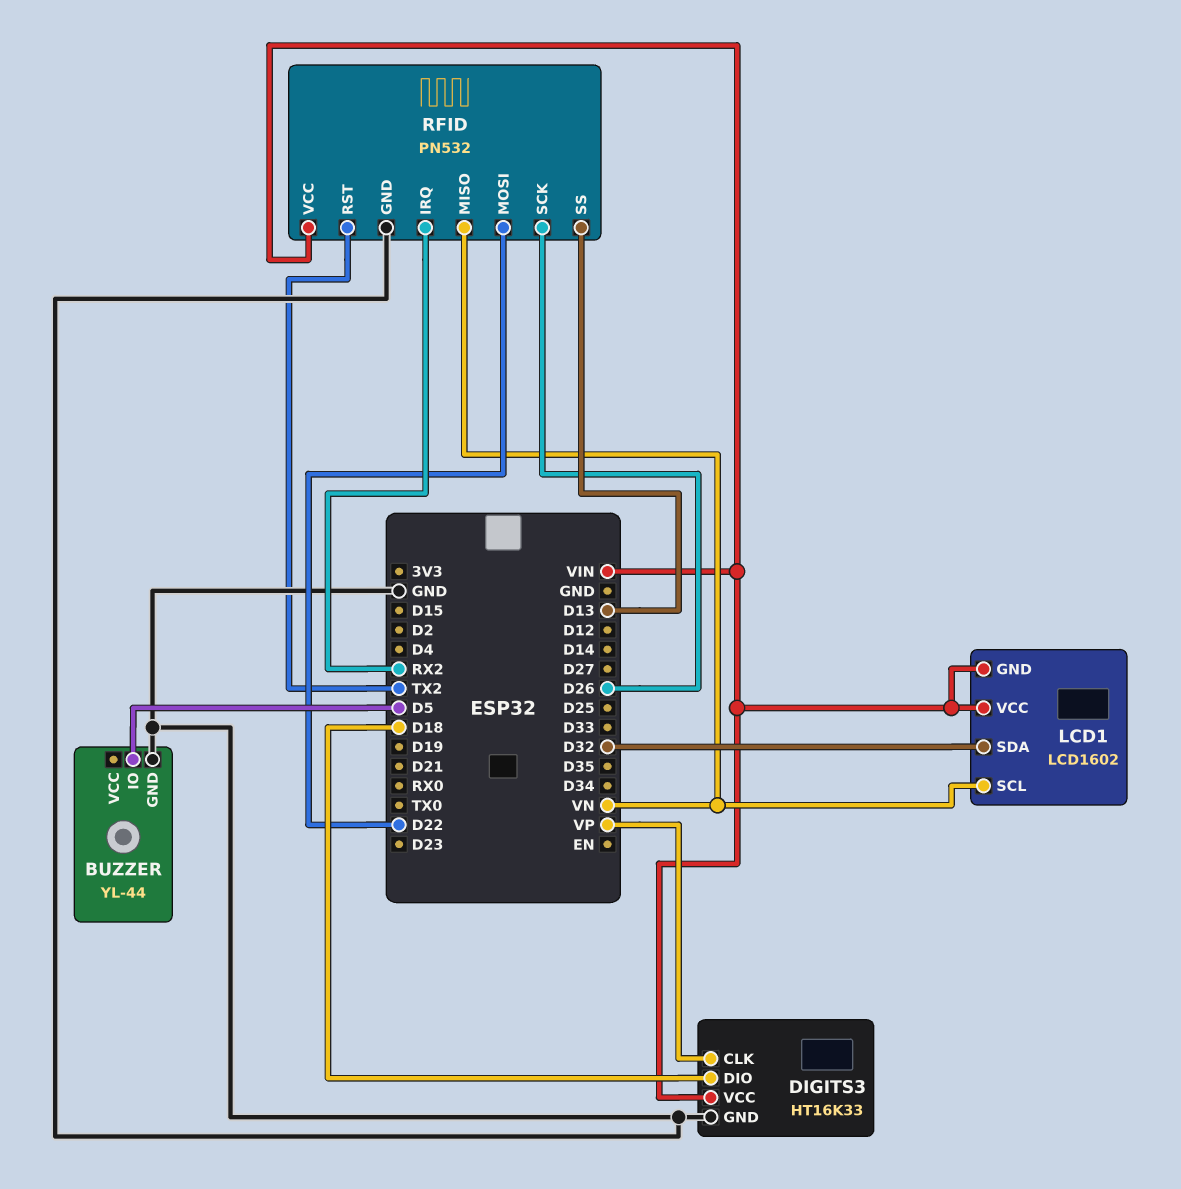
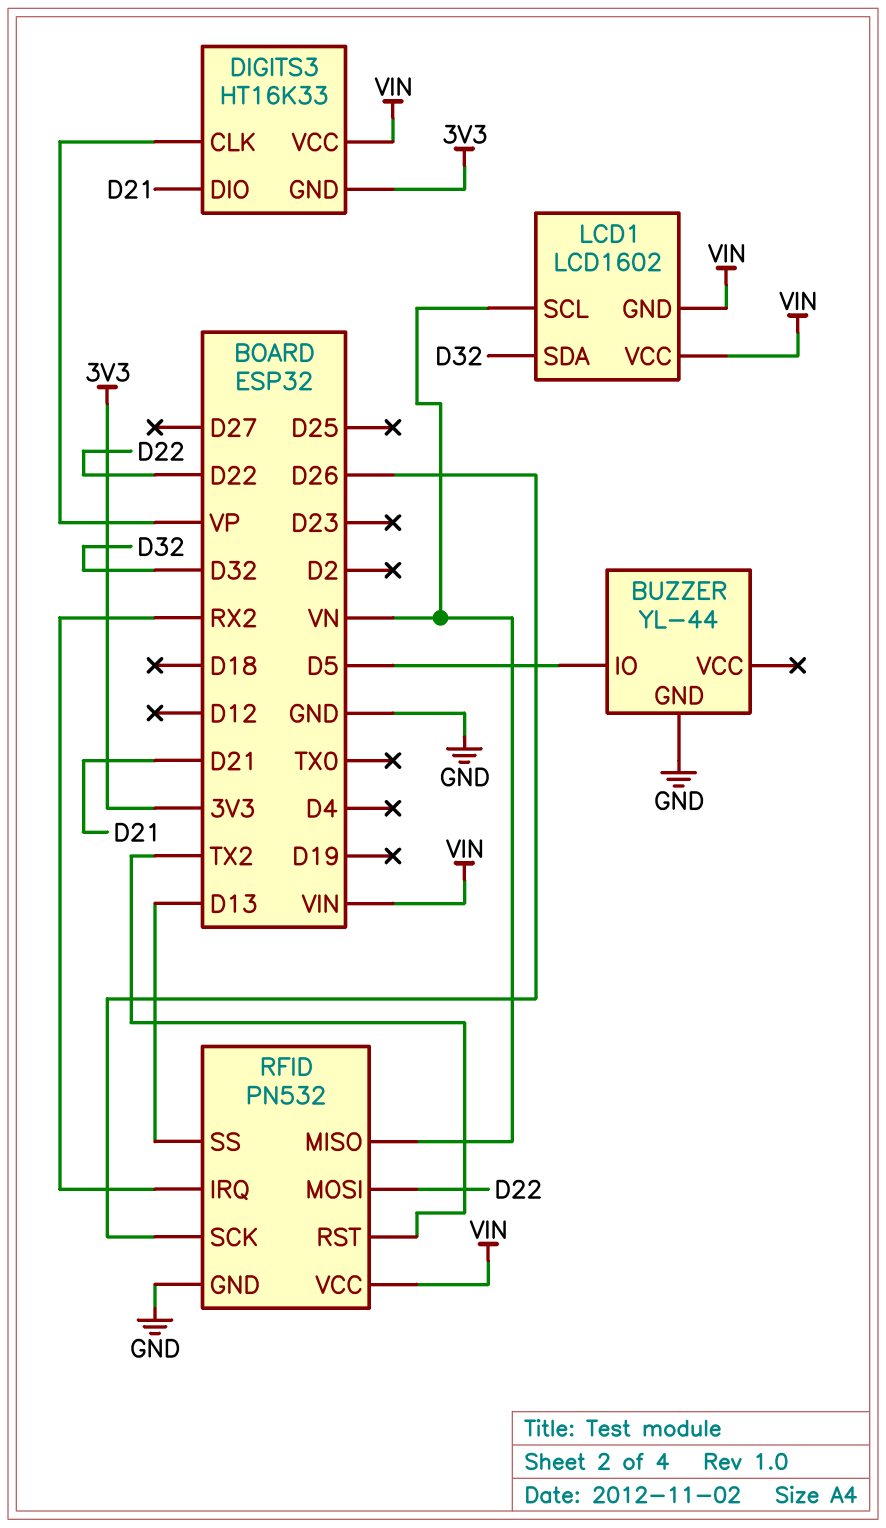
DIGITS3 pin DIO: D18 -> D21
DIGITS3 pin GND: GND -> 3V3

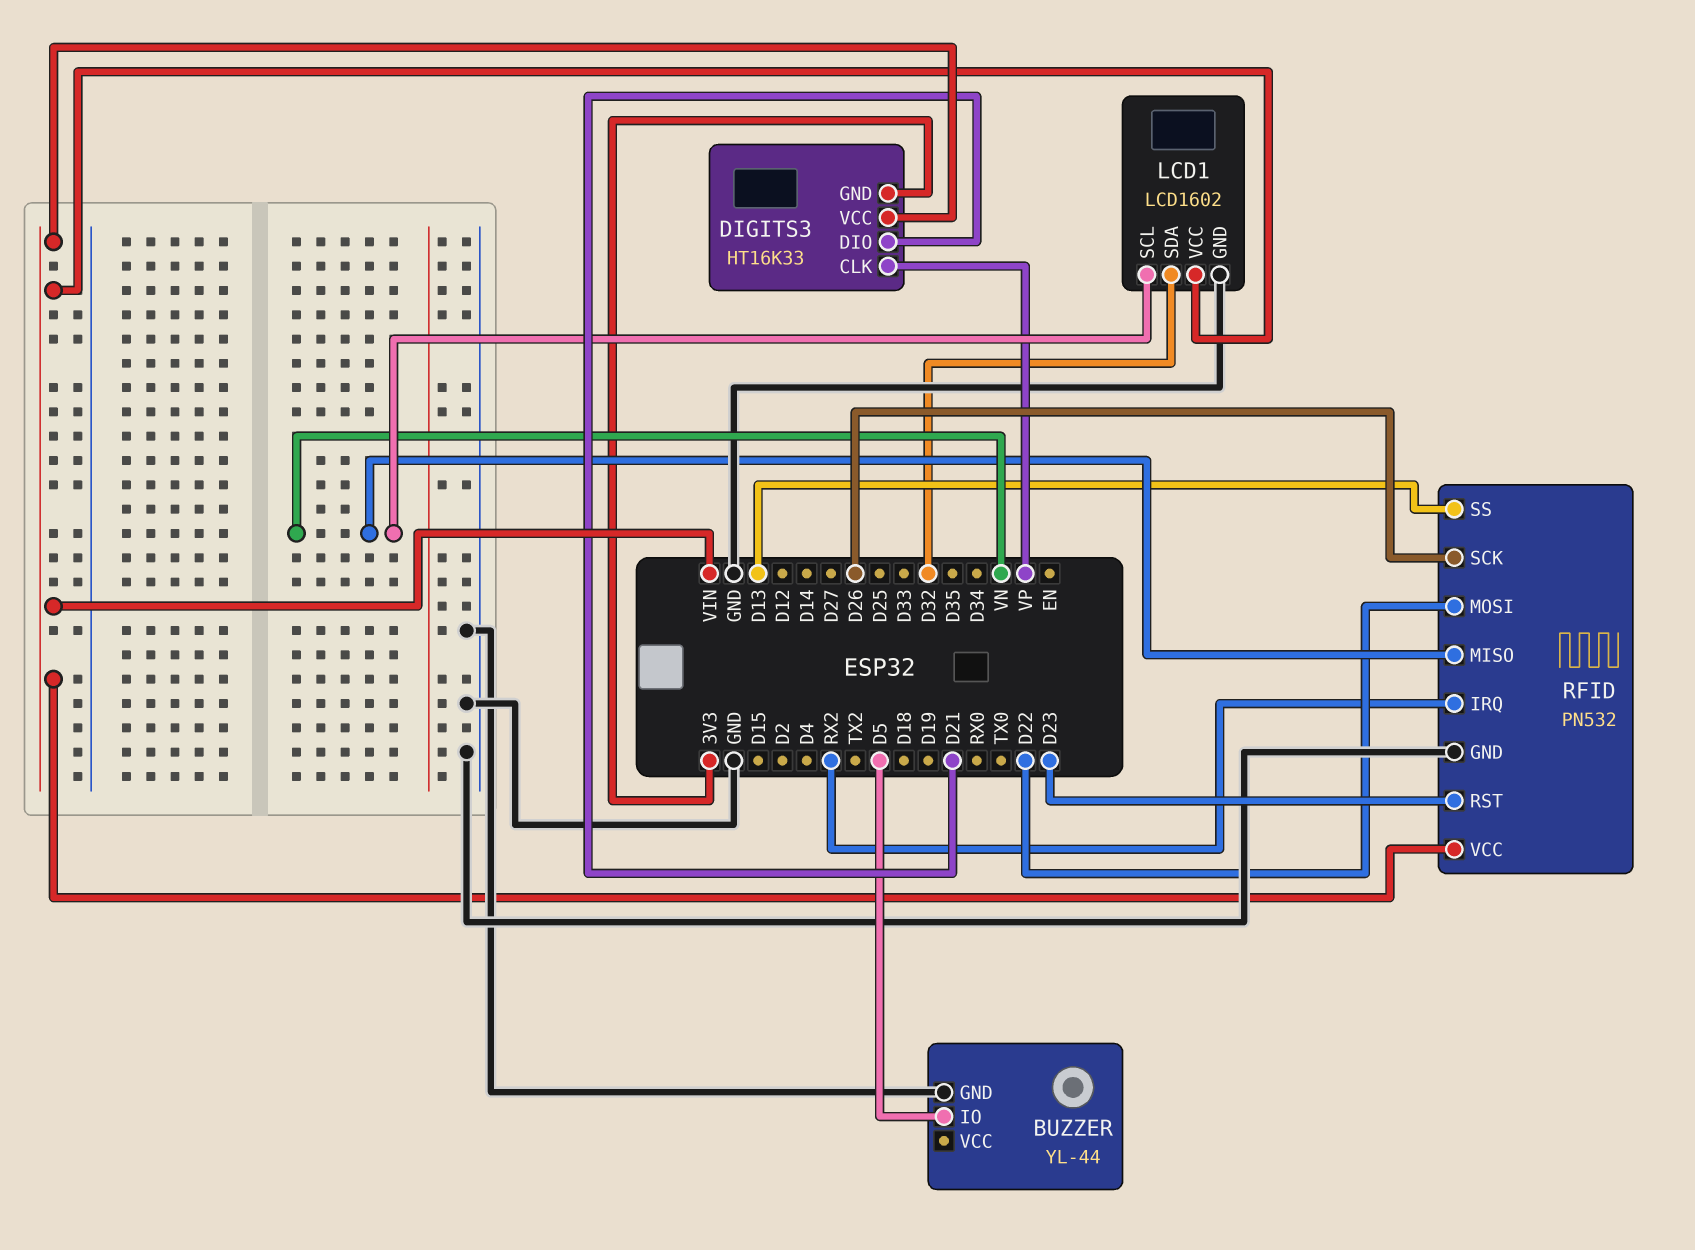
LCD1 pin GND: VIN -> GND
RFID pin RST: TX2 -> D23

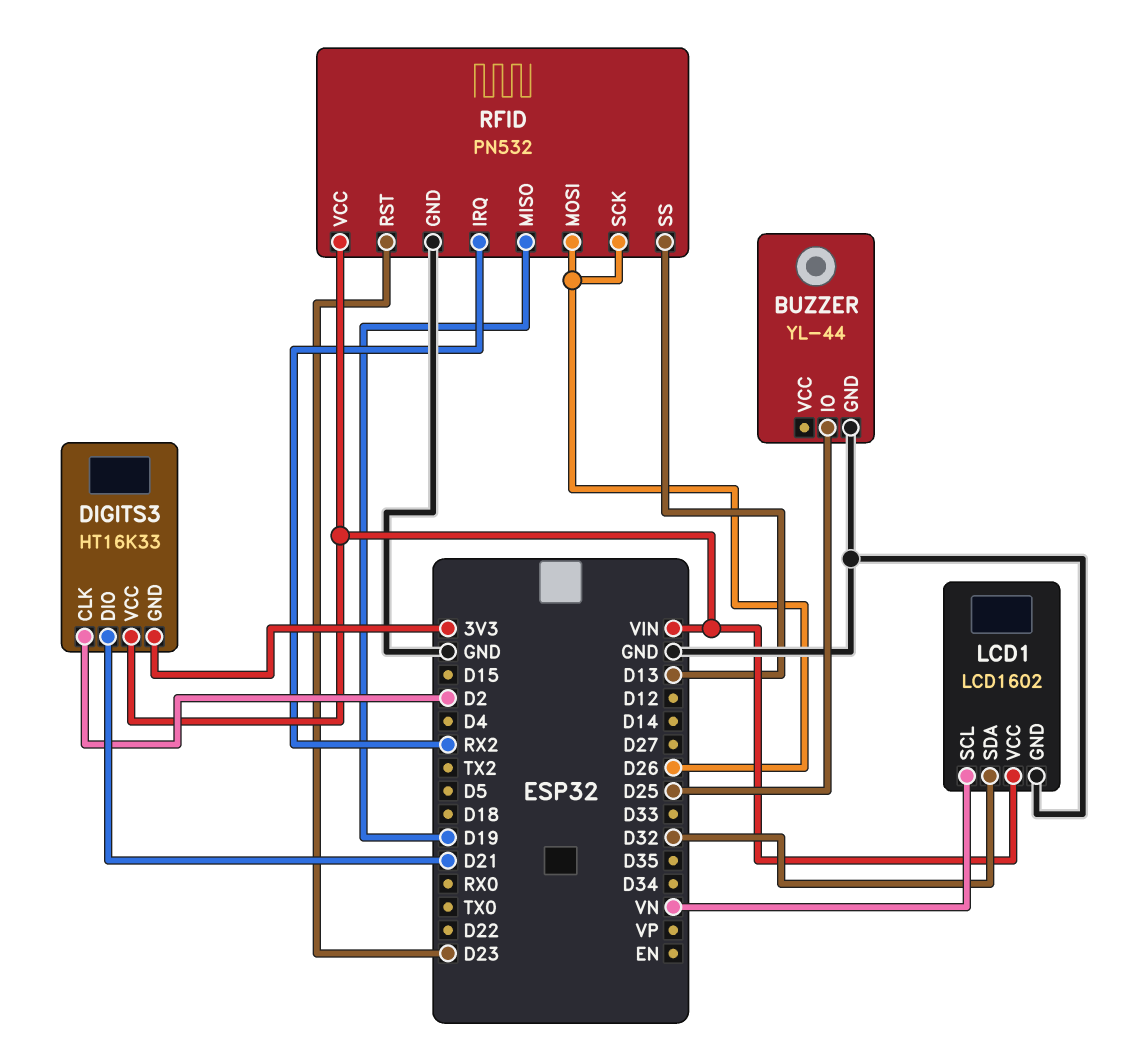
BUZZER pin IO: D5 -> D25
DIGITS3 pin CLK: VP -> D2
RFID pin MISO: VN -> D19
RFID pin MOSI: D22 -> D26

